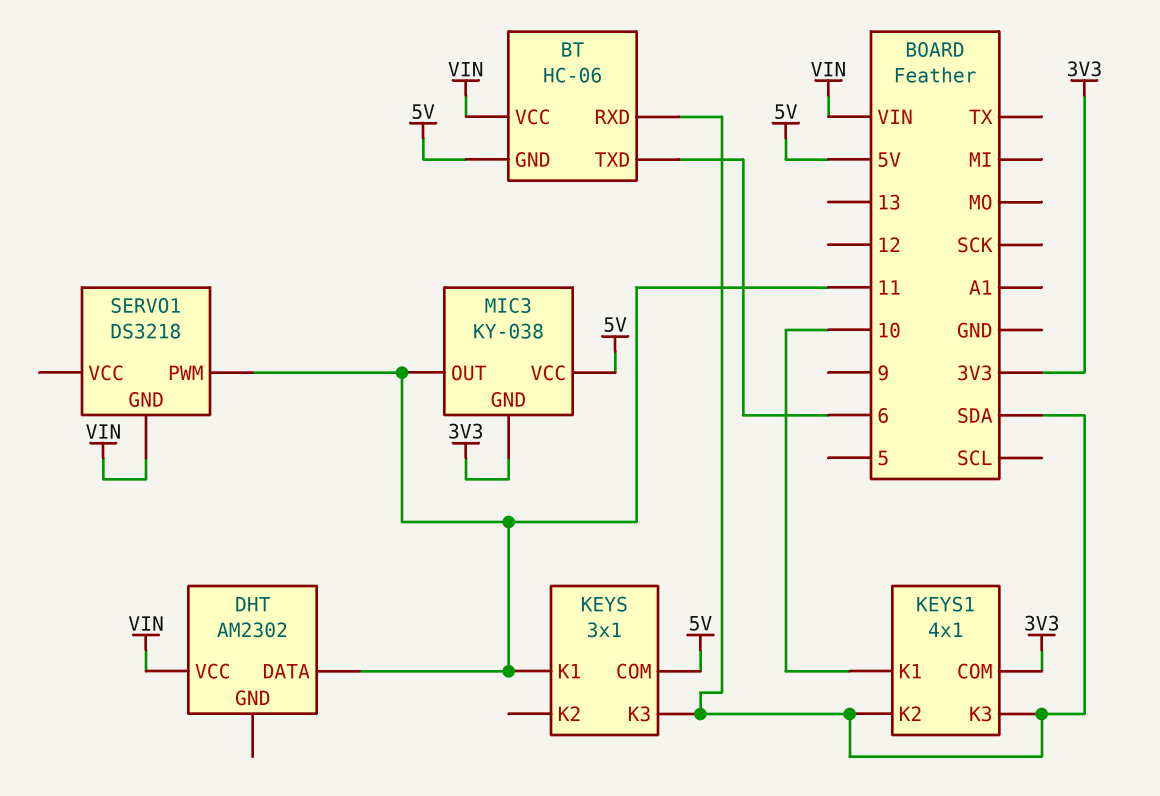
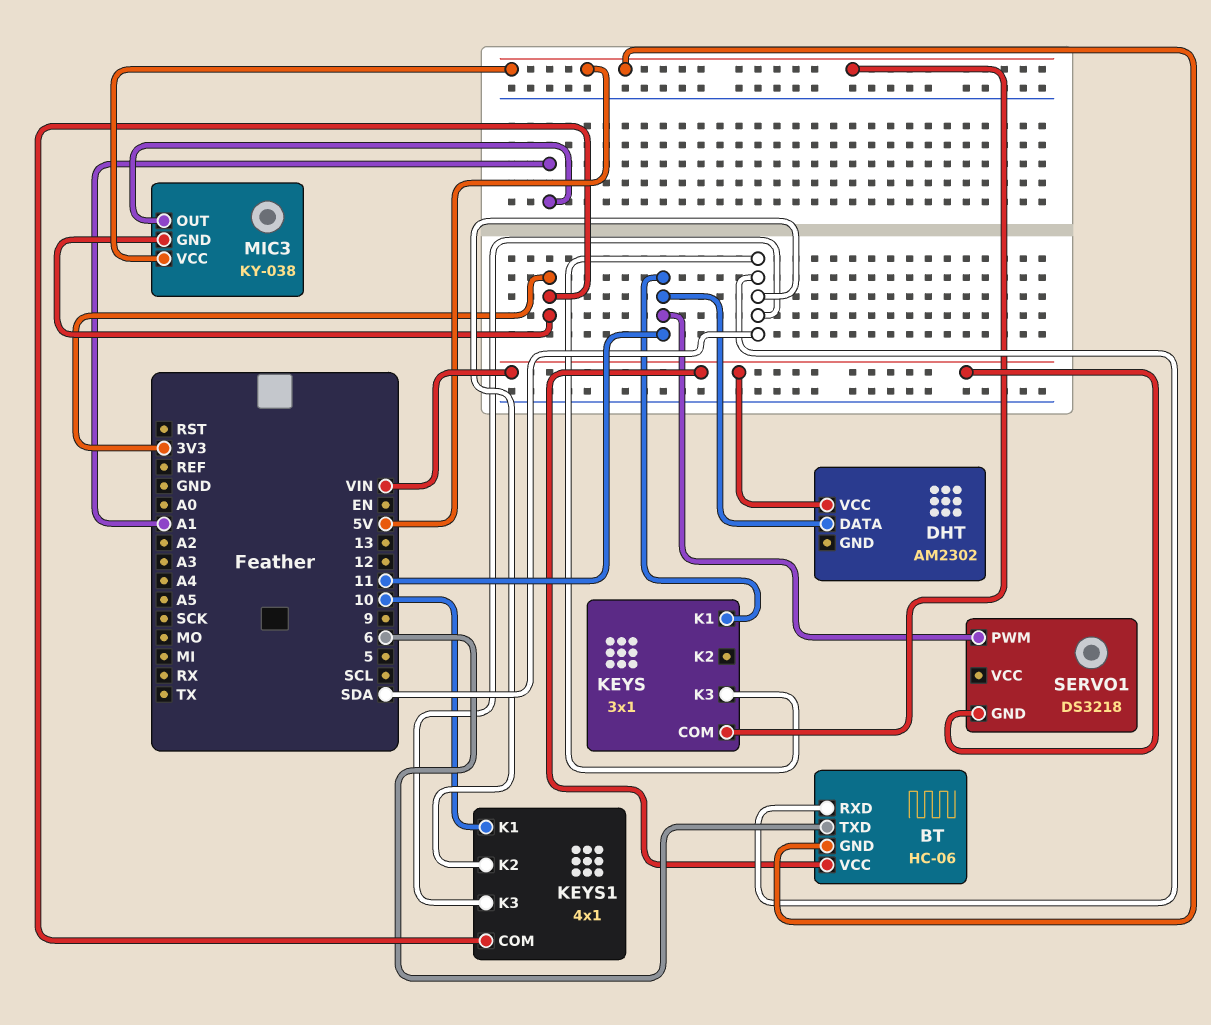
MIC3 pin OUT: 11 -> A1

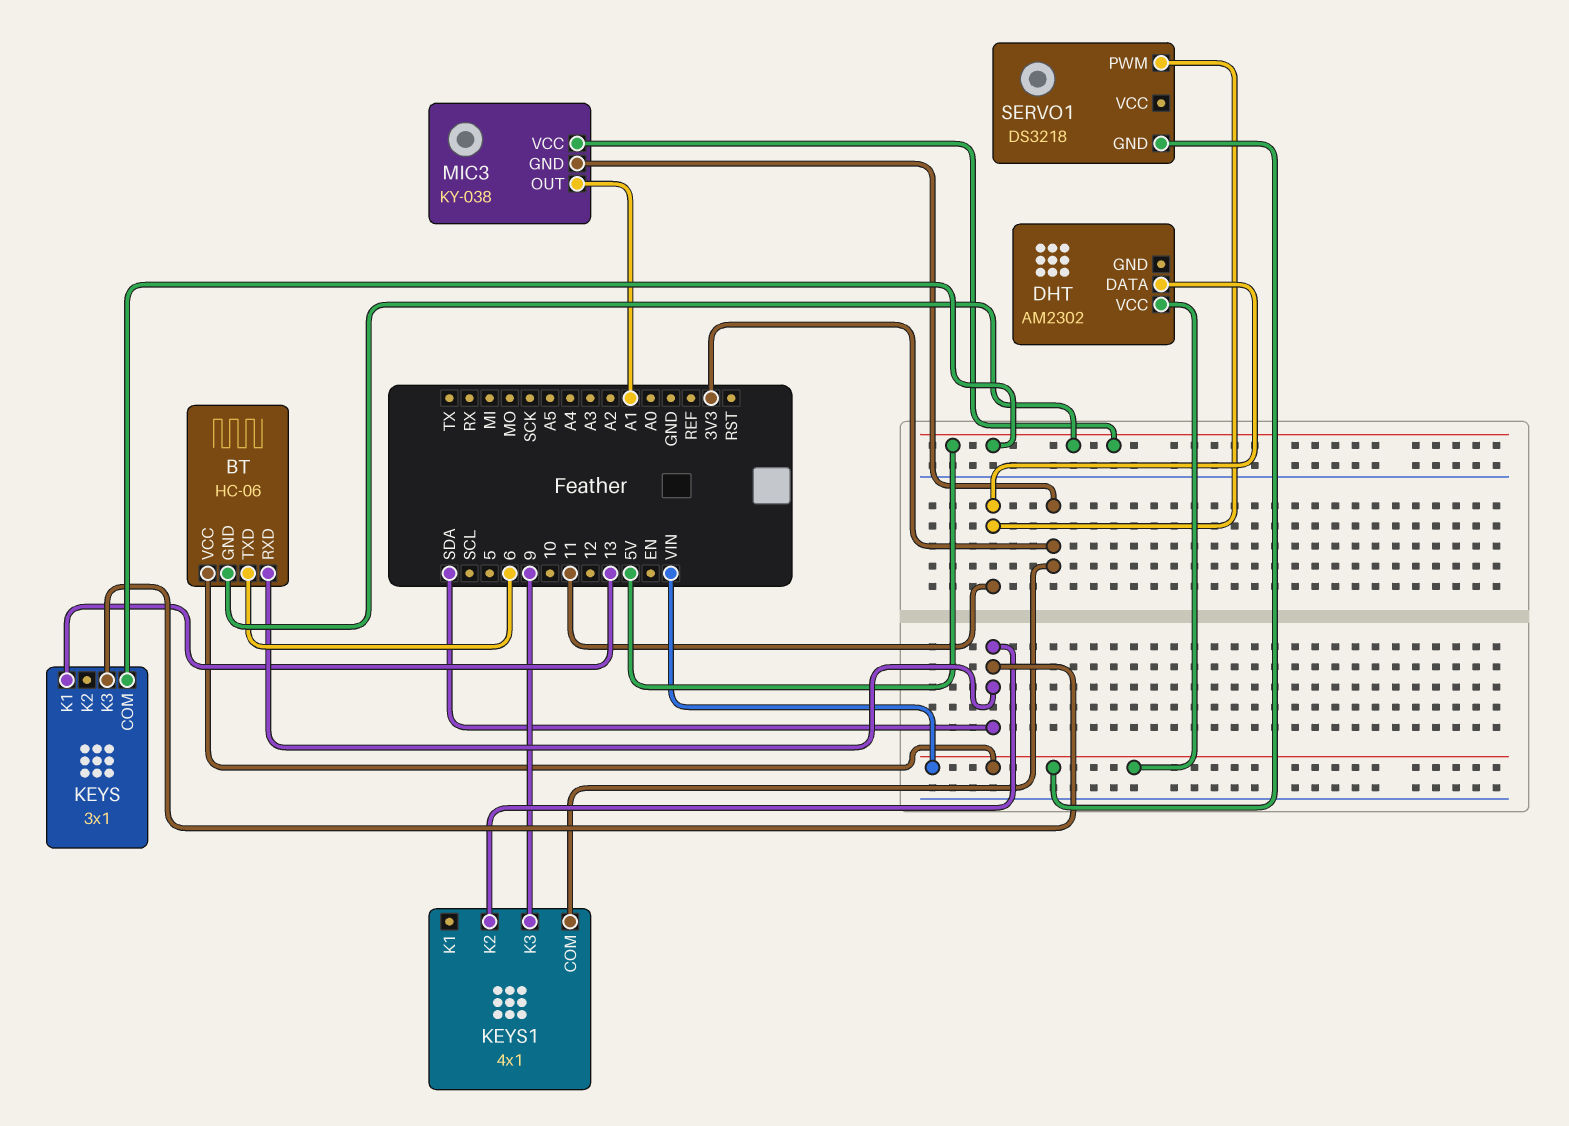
KEYS pin K1: 11 -> 13
KEYS1 pin K1: 10 -> none
KEYS1 pin K3: SDA -> 9

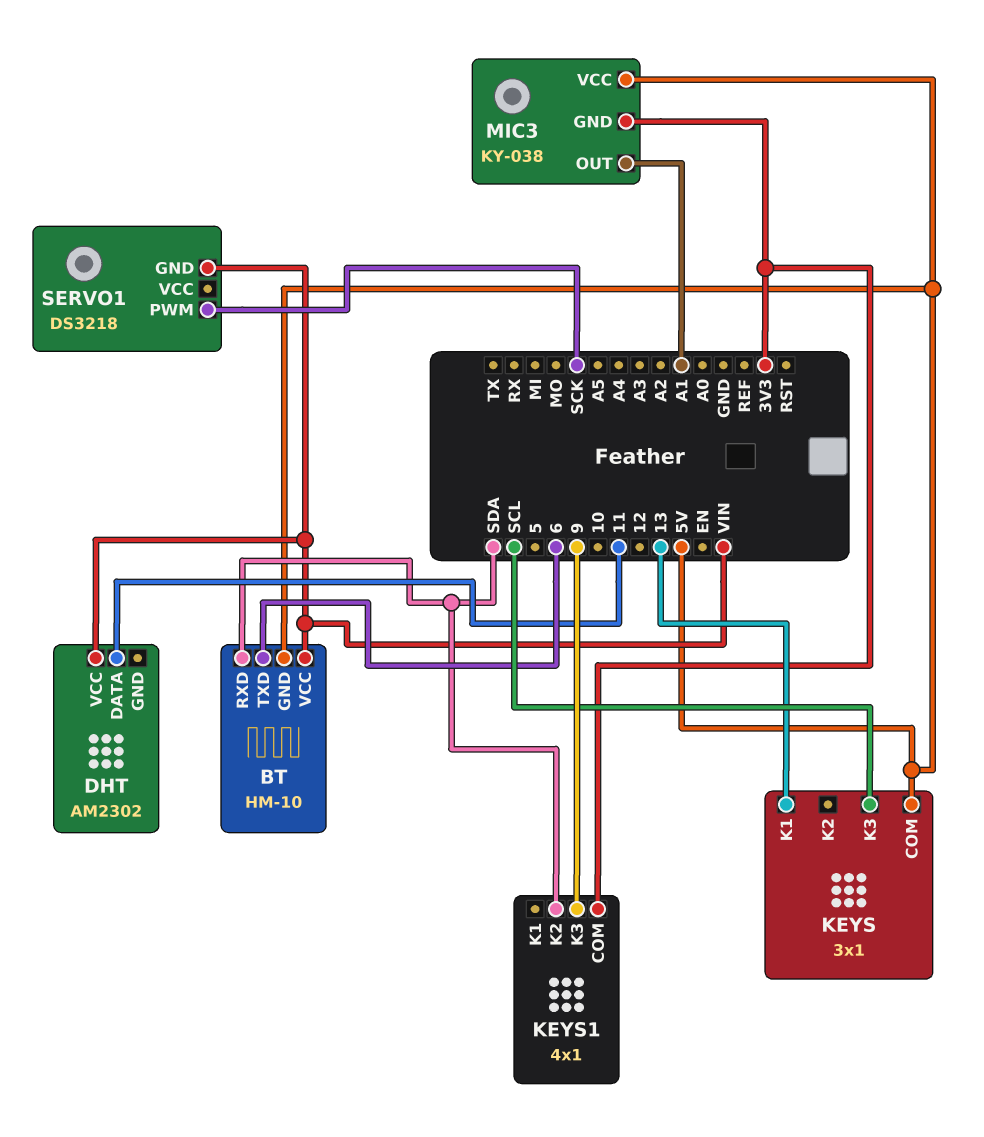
BT: HC-06 -> HM-10
KEYS pin K3: SDA -> SCL
SERVO1 pin PWM: 11 -> SCK

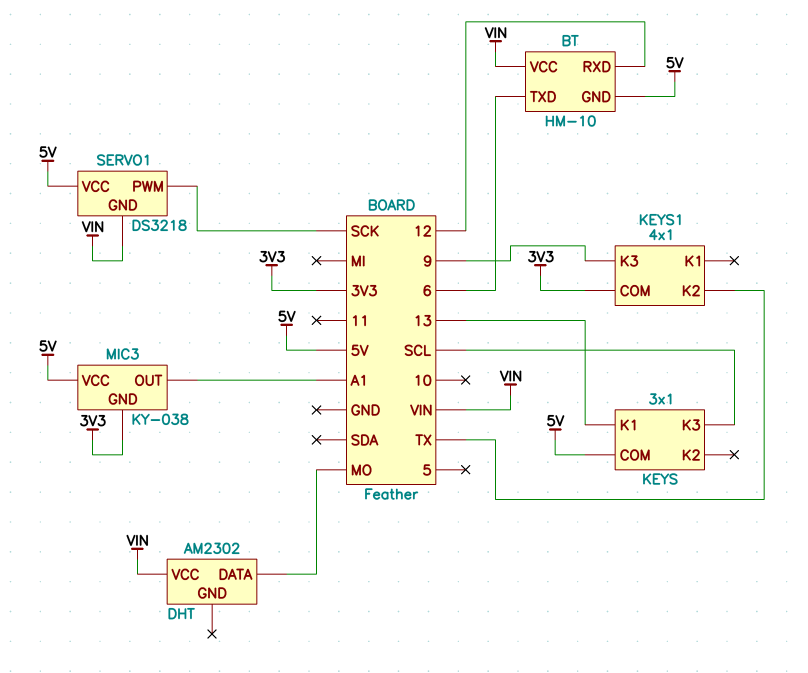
BT pin RXD: SDA -> 12
DHT pin DATA: 11 -> MO
KEYS1 pin K2: SDA -> TX
SERVO1 pin VCC: none -> 5V

